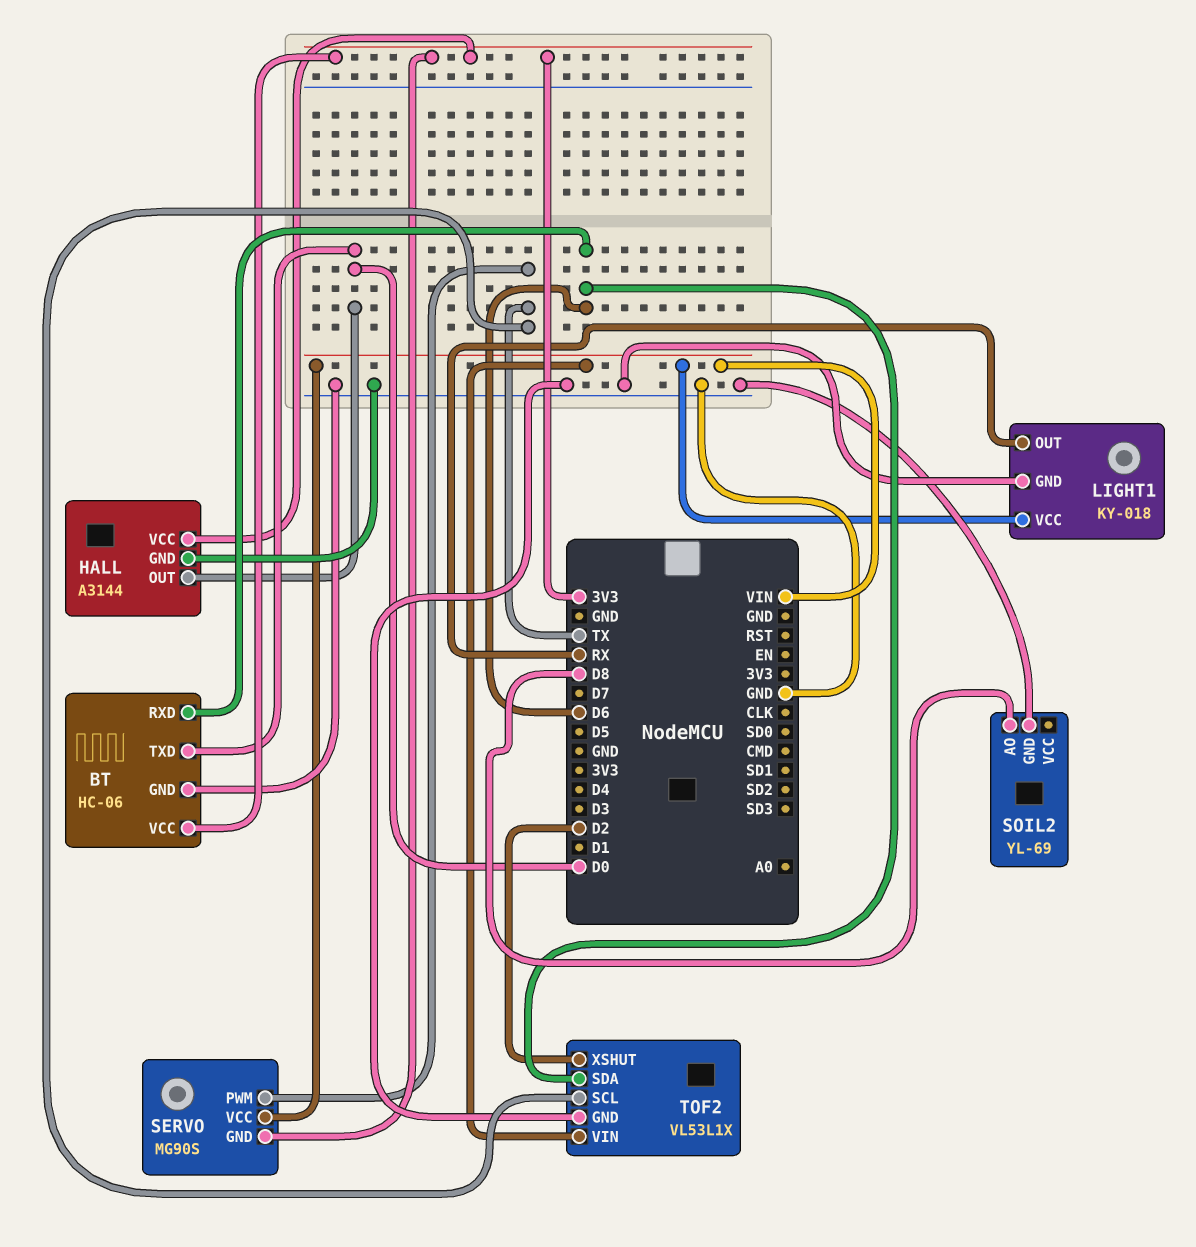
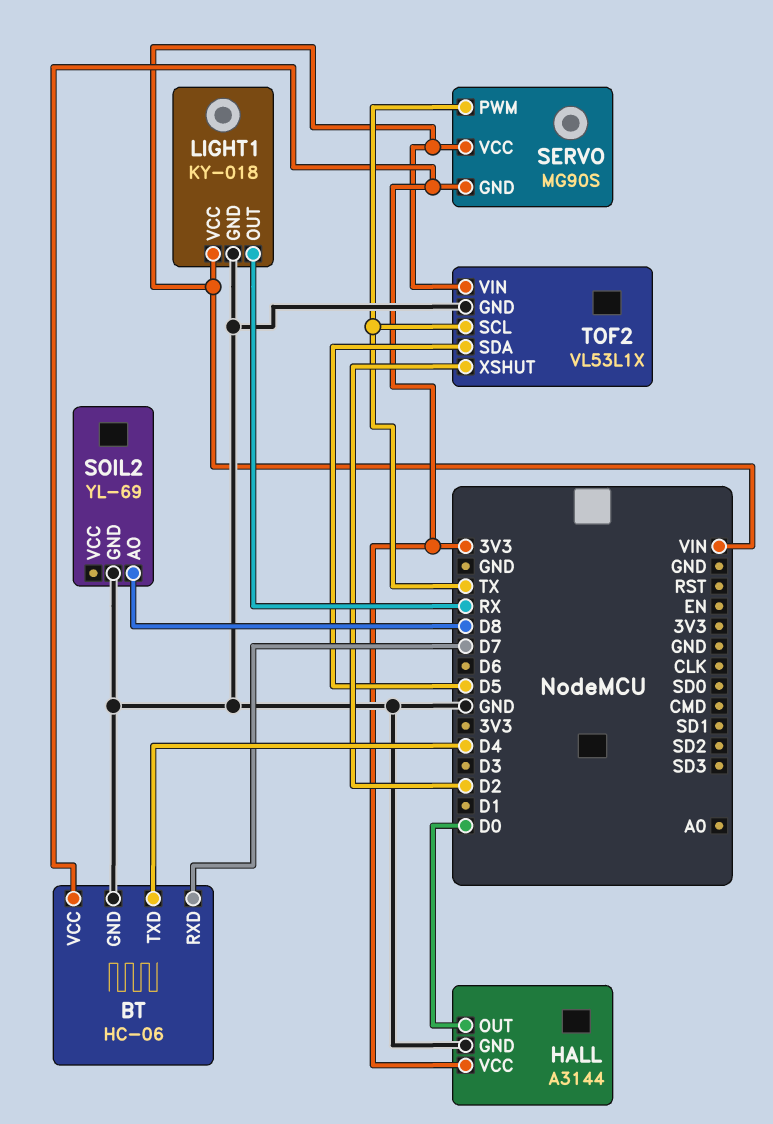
BT pin RXD: D6 -> D7
BT pin TXD: D0 -> D4
TOF2 pin SDA: D6 -> D5

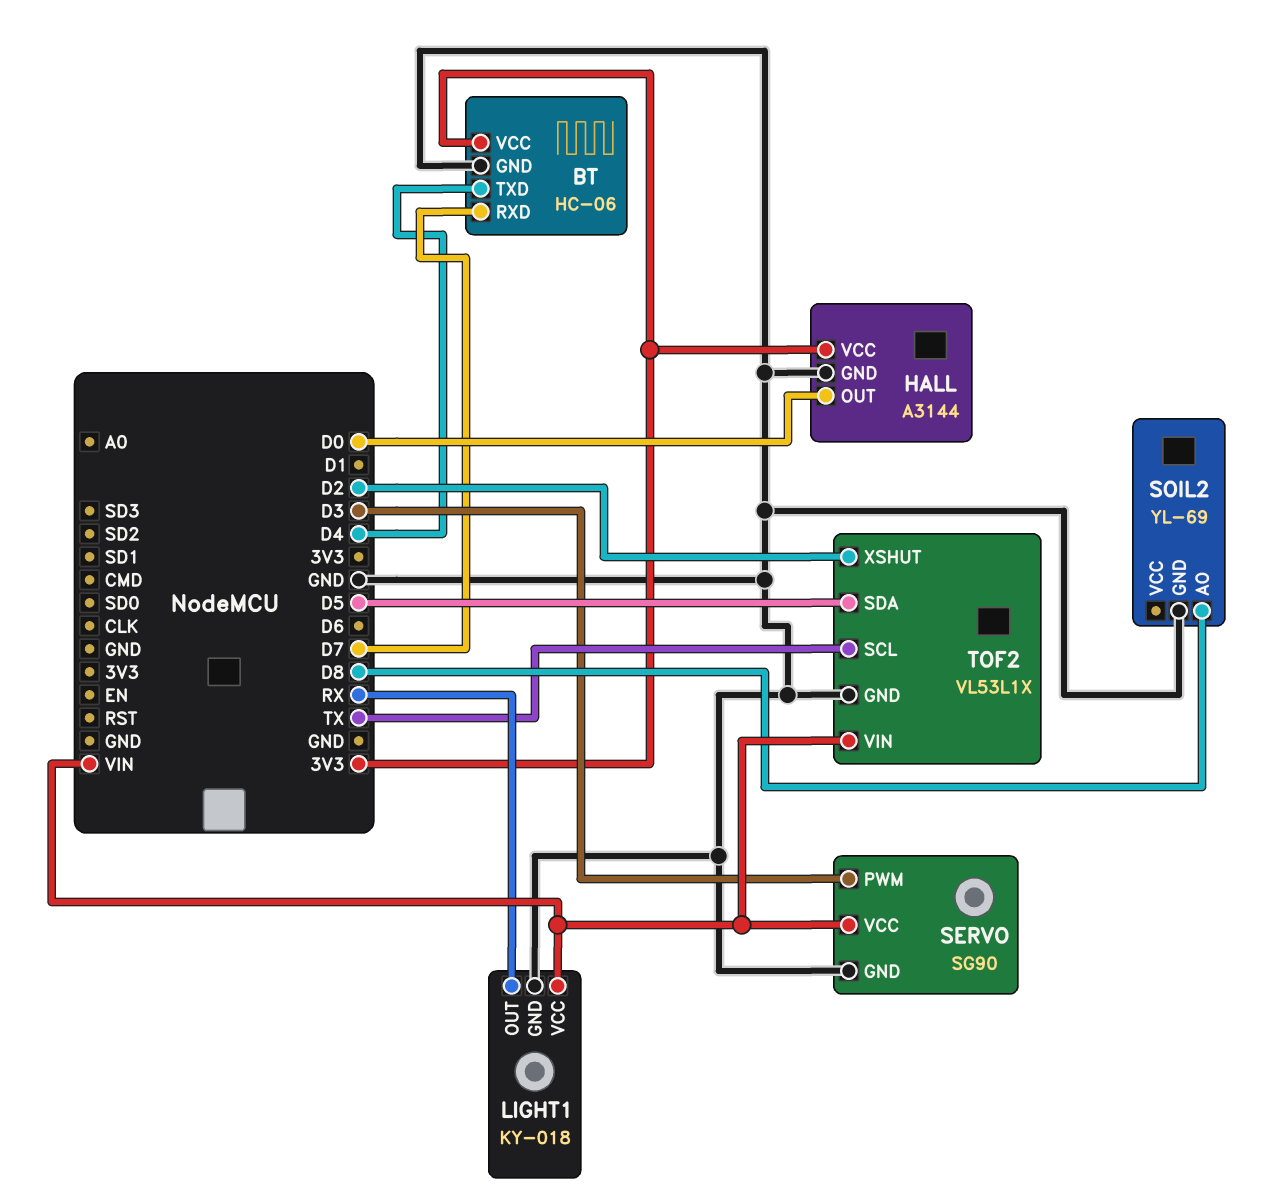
SERVO: MG90S -> SG90
SERVO pin GND: 3V3 -> GND
SERVO pin PWM: TX -> D3

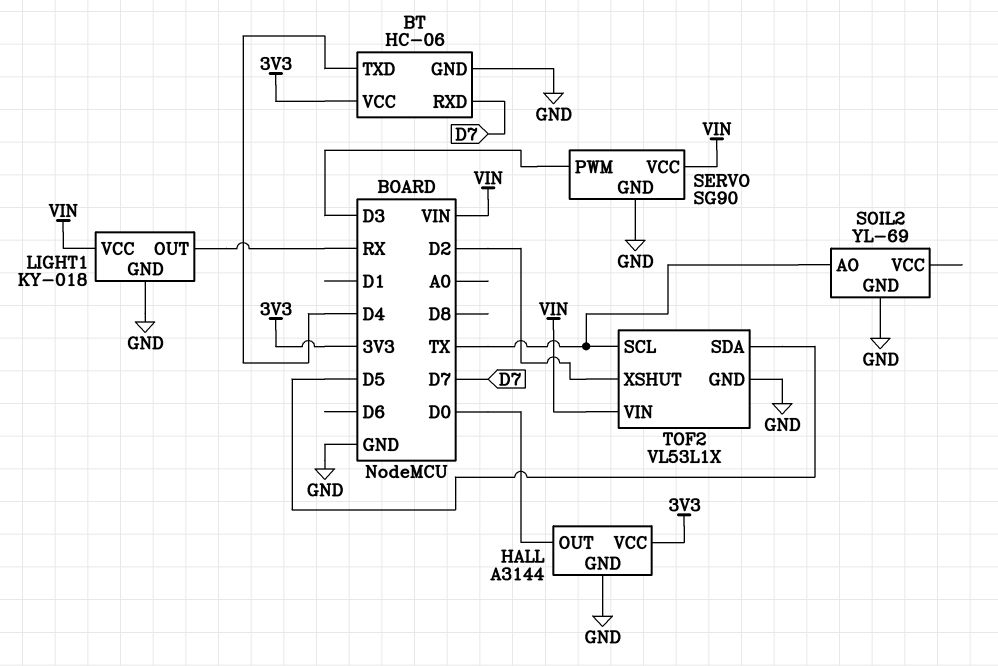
SOIL2 pin AO: D8 -> TX

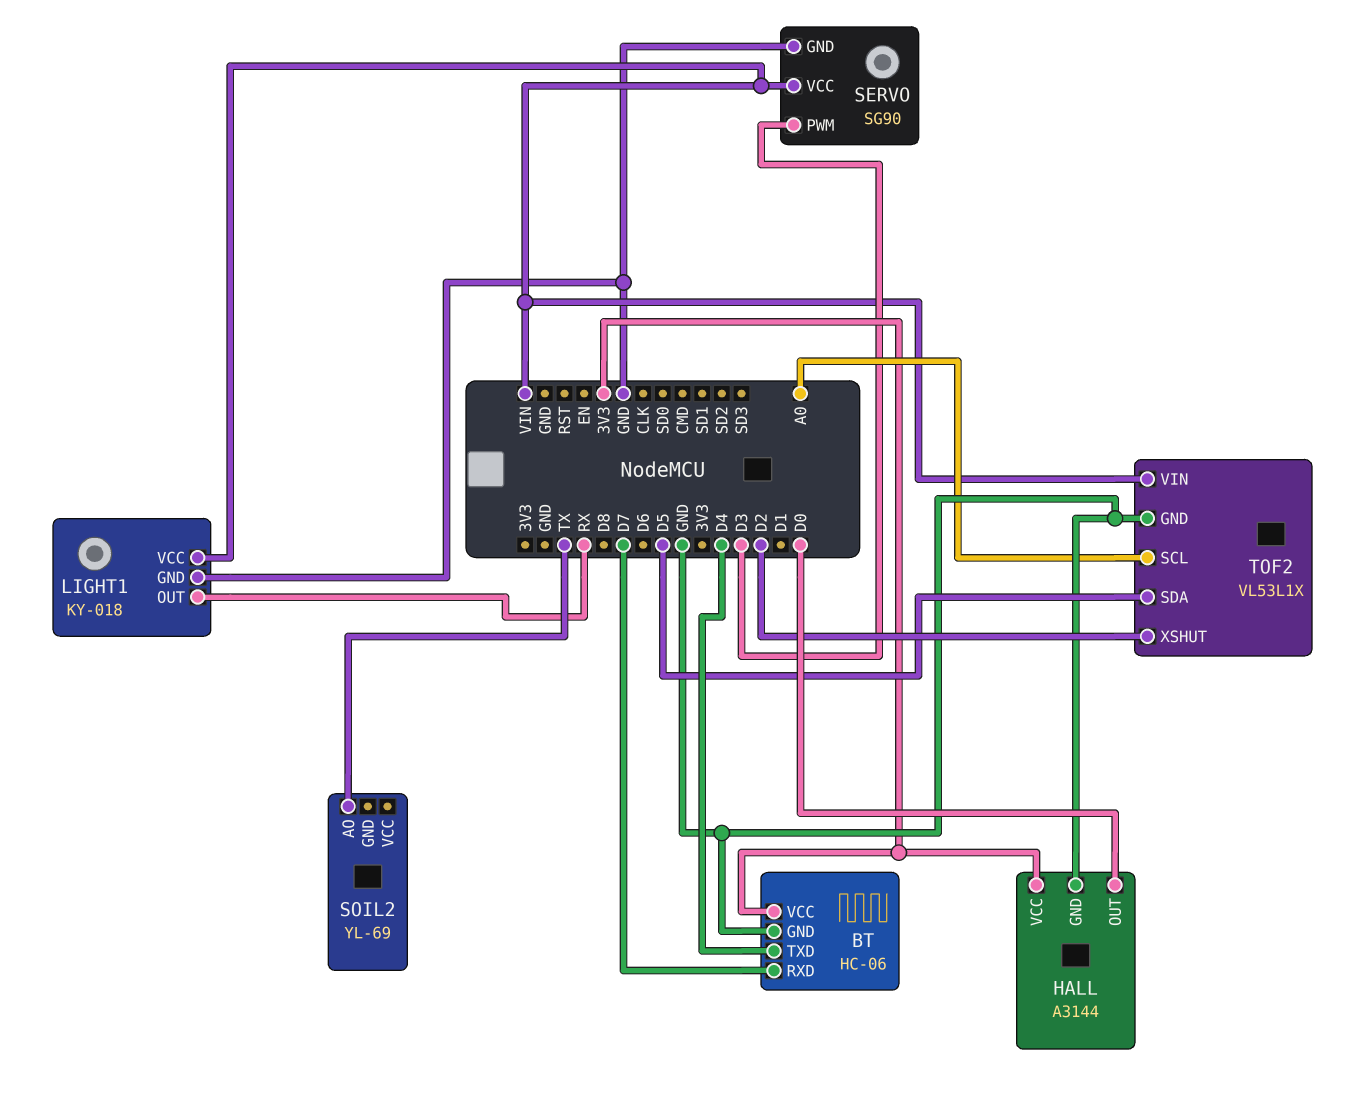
SOIL2 pin GND: GND -> none
TOF2 pin SCL: TX -> A0

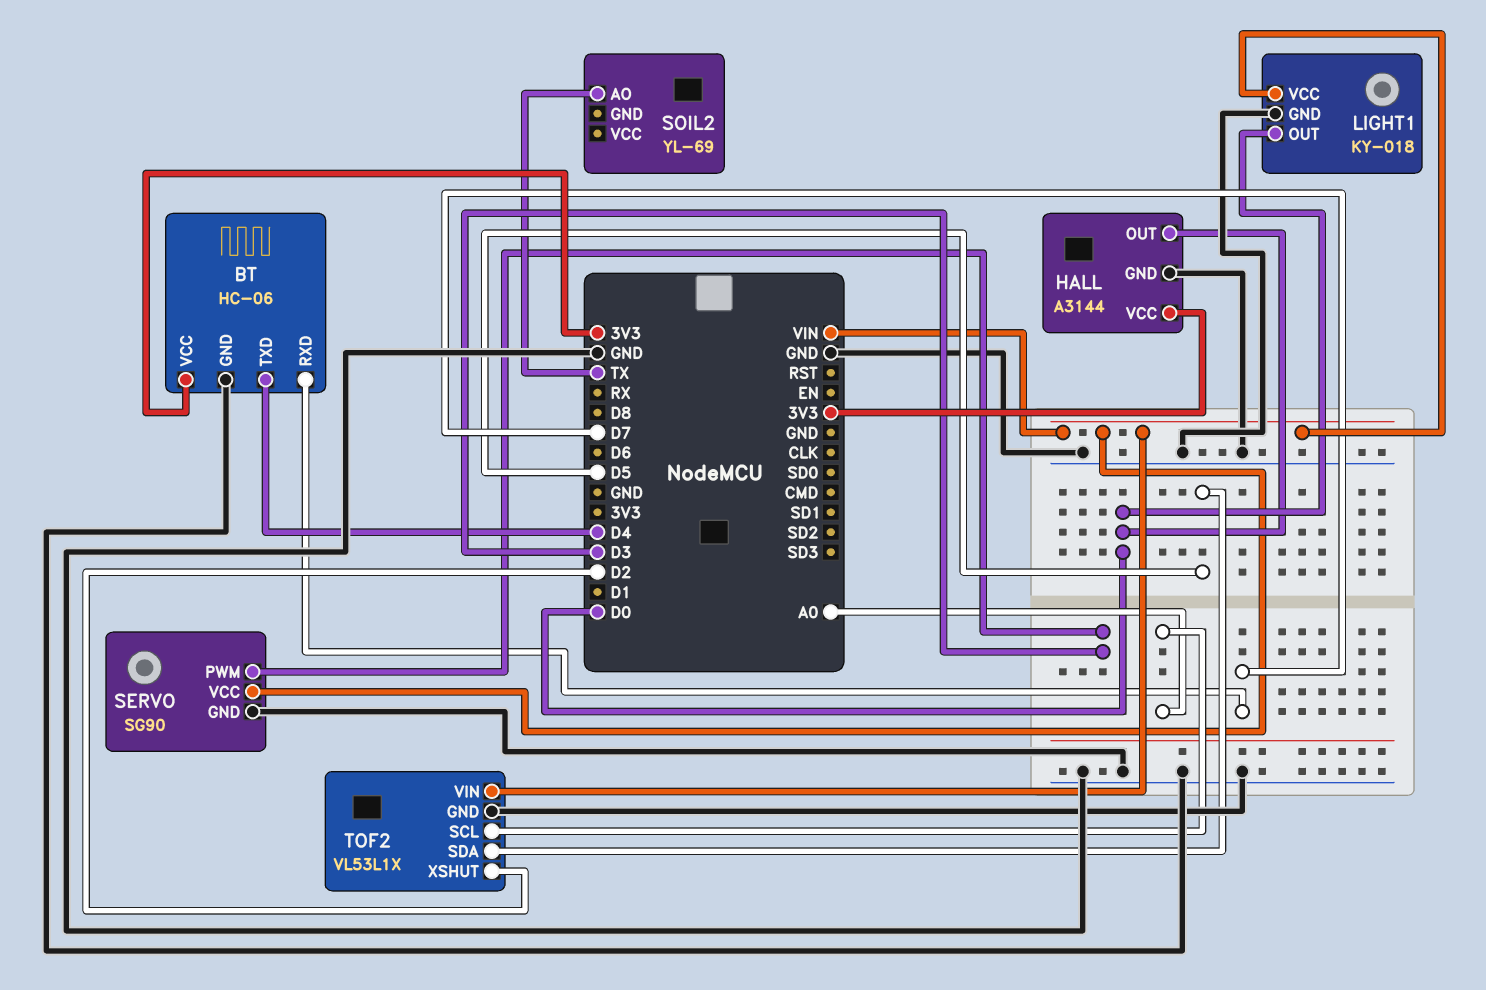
LIGHT1 pin OUT: RX -> D0

